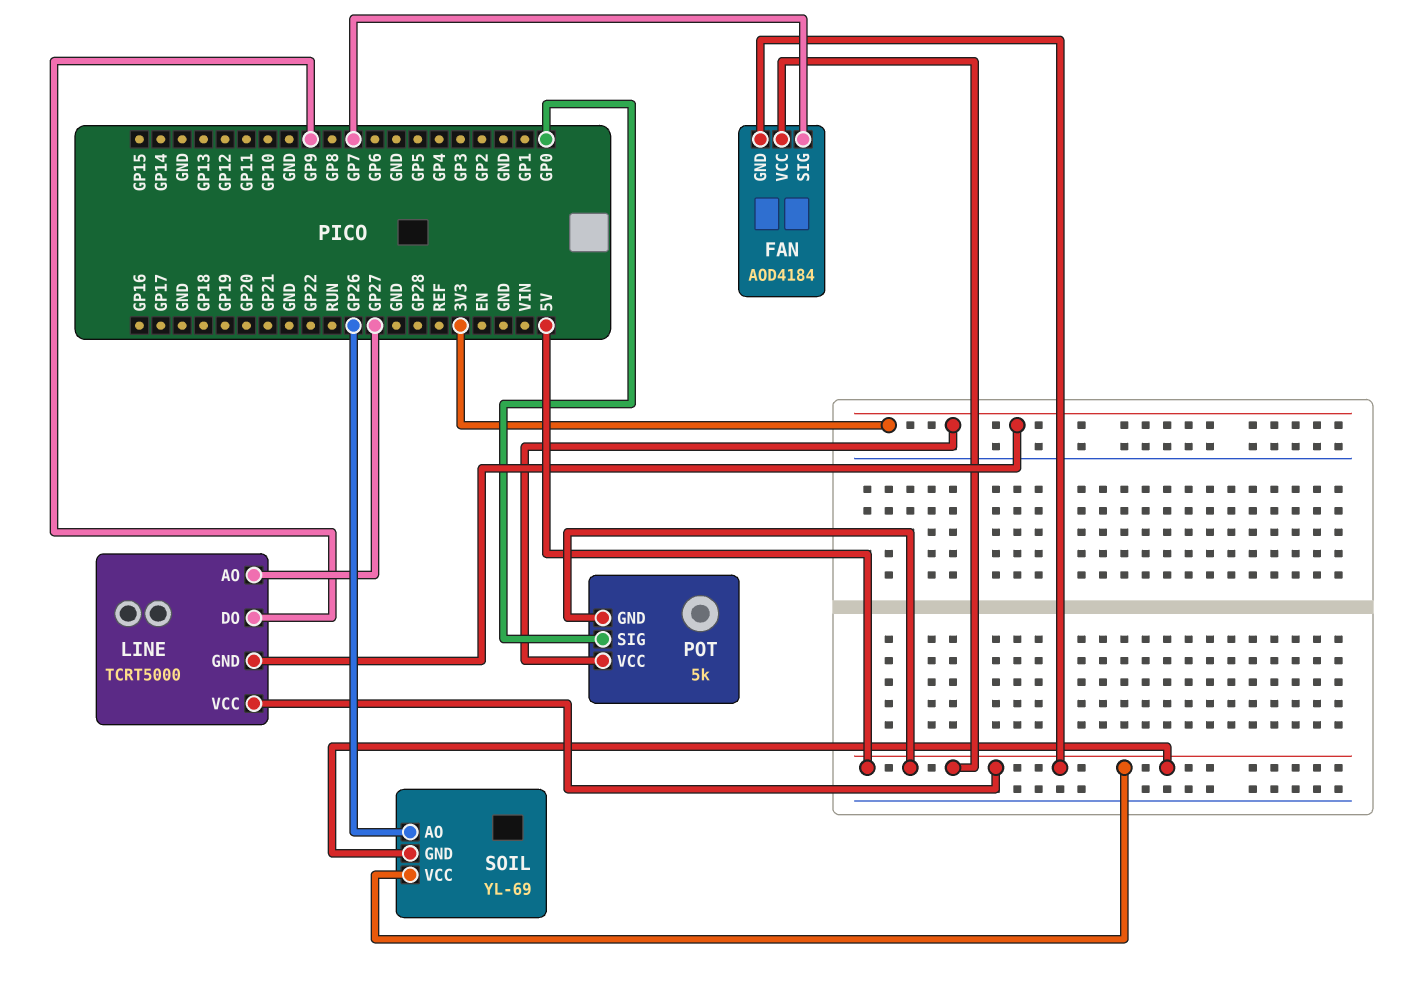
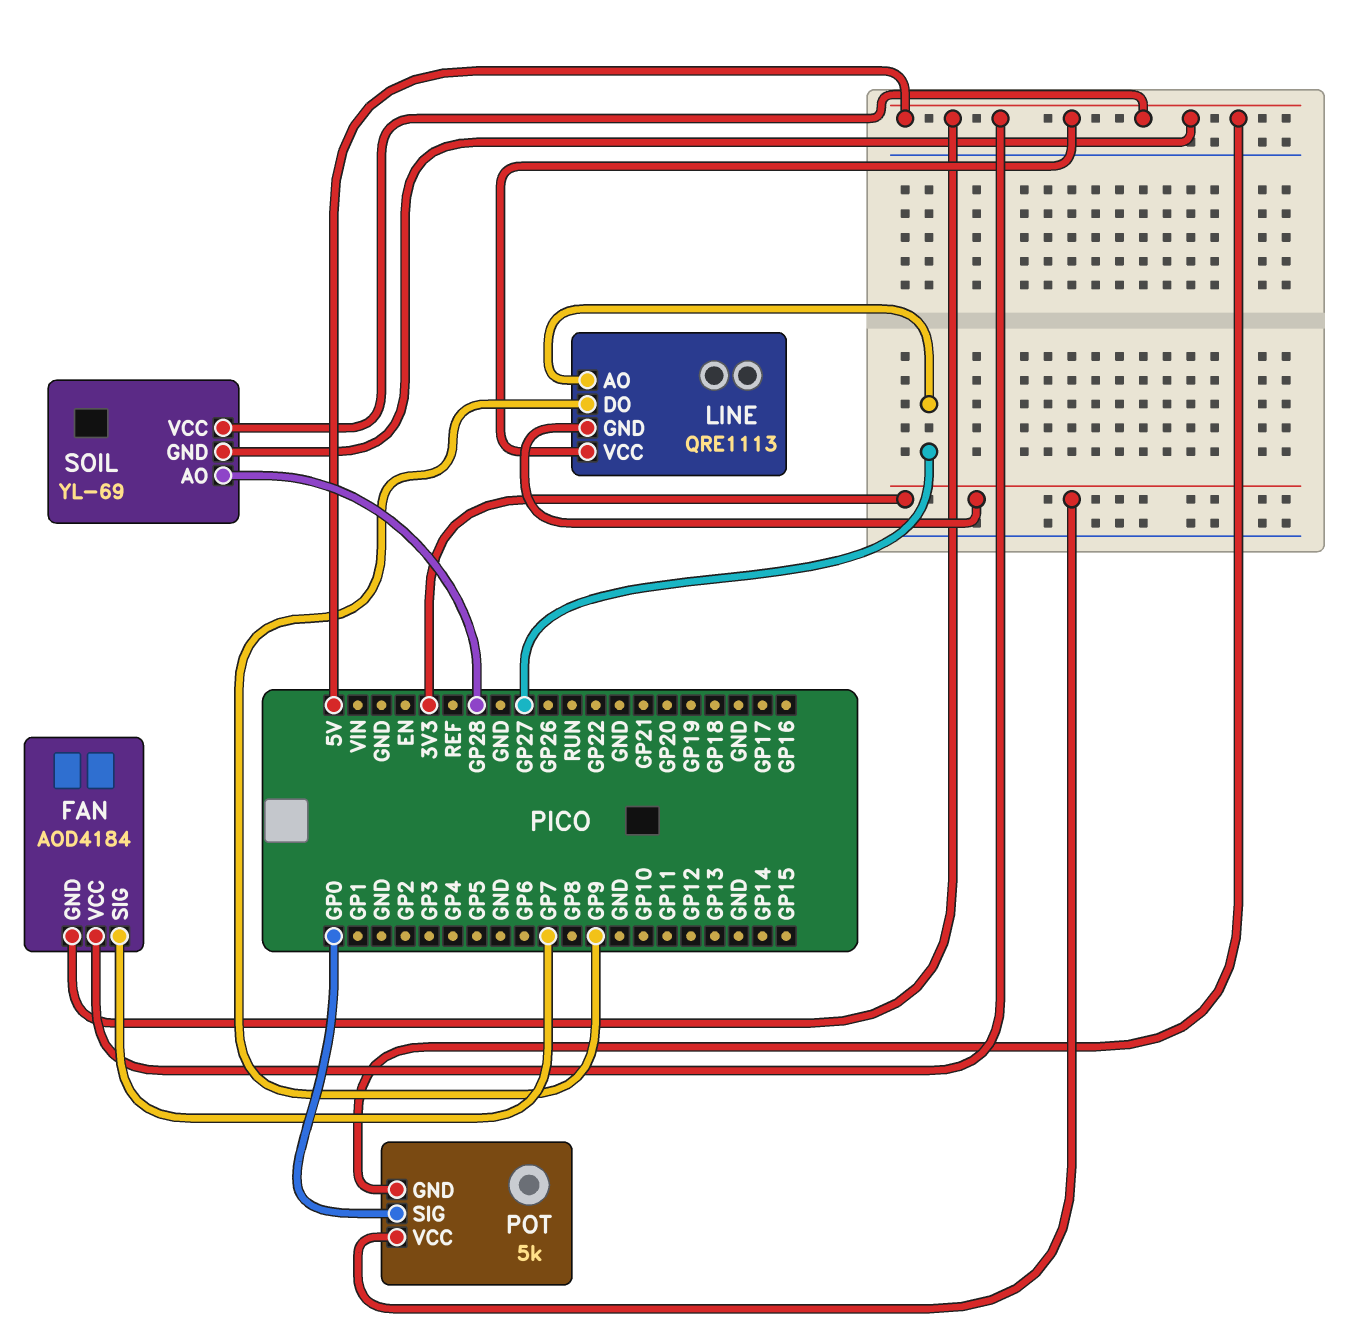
LINE: TCRT5000 -> QRE1113
SOIL pin AO: GP26 -> GP28

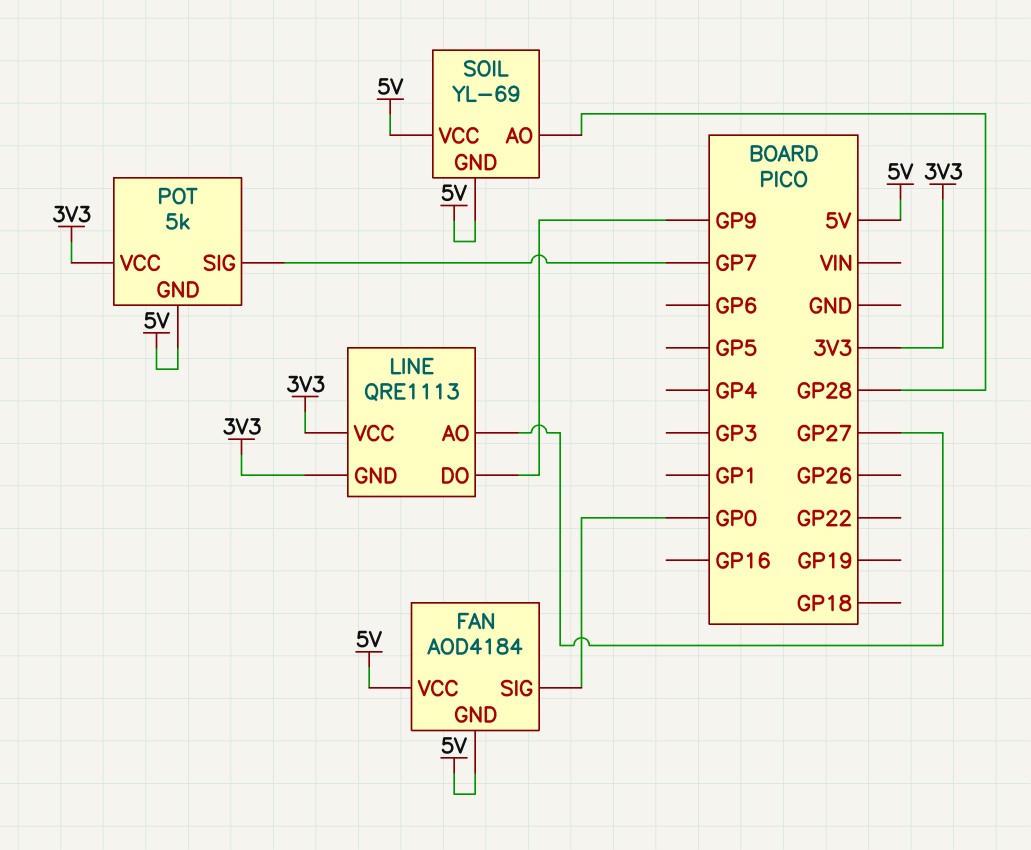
FAN pin SIG: GP7 -> GP0
LINE pin VCC: 5V -> 3V3
POT pin SIG: GP0 -> GP7

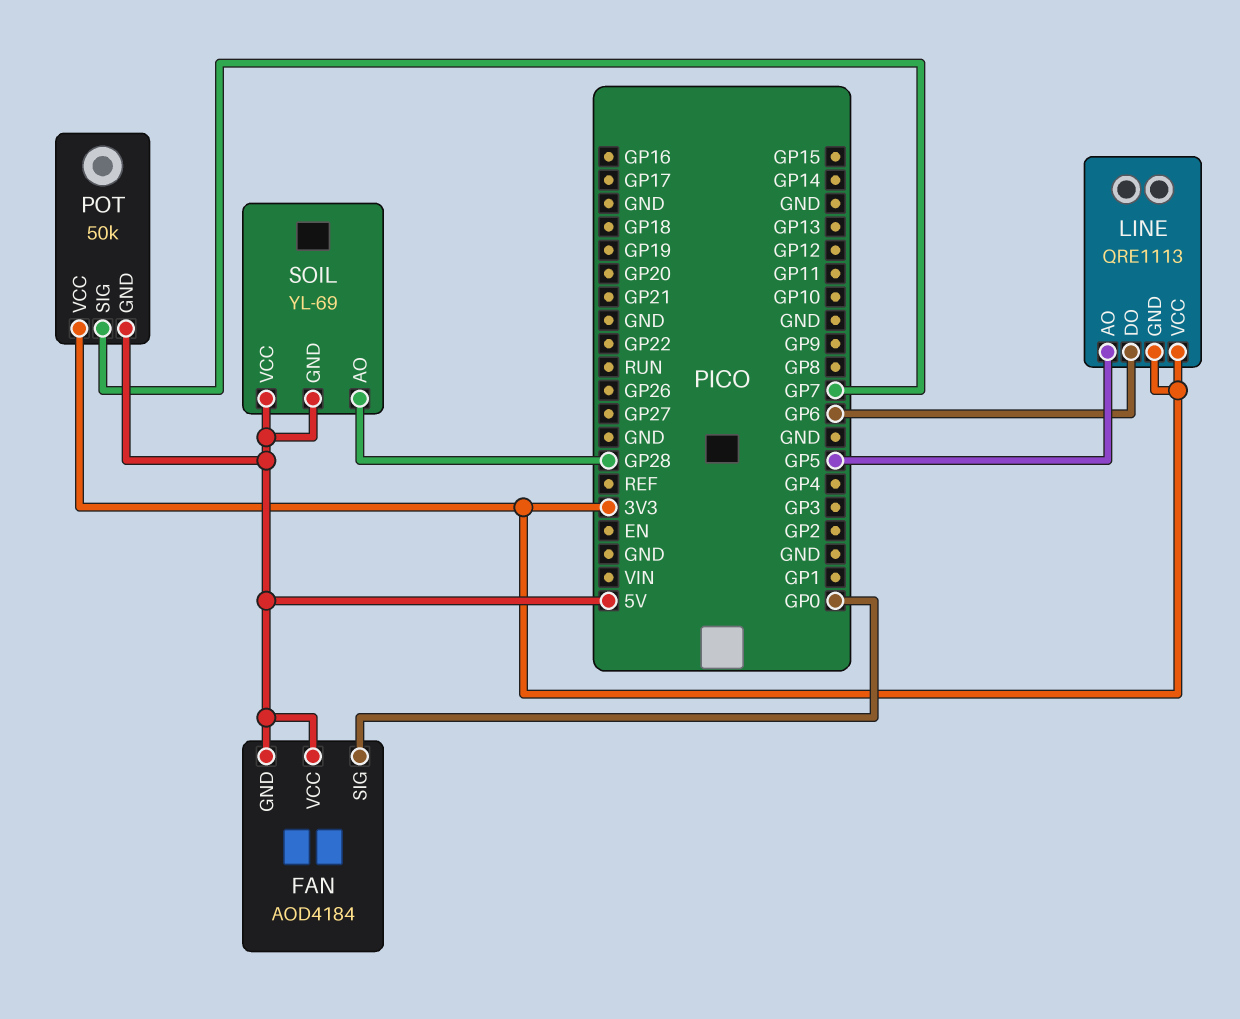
LINE pin AO: GP27 -> GP5
LINE pin DO: GP9 -> GP6
POT: 5k -> 50k

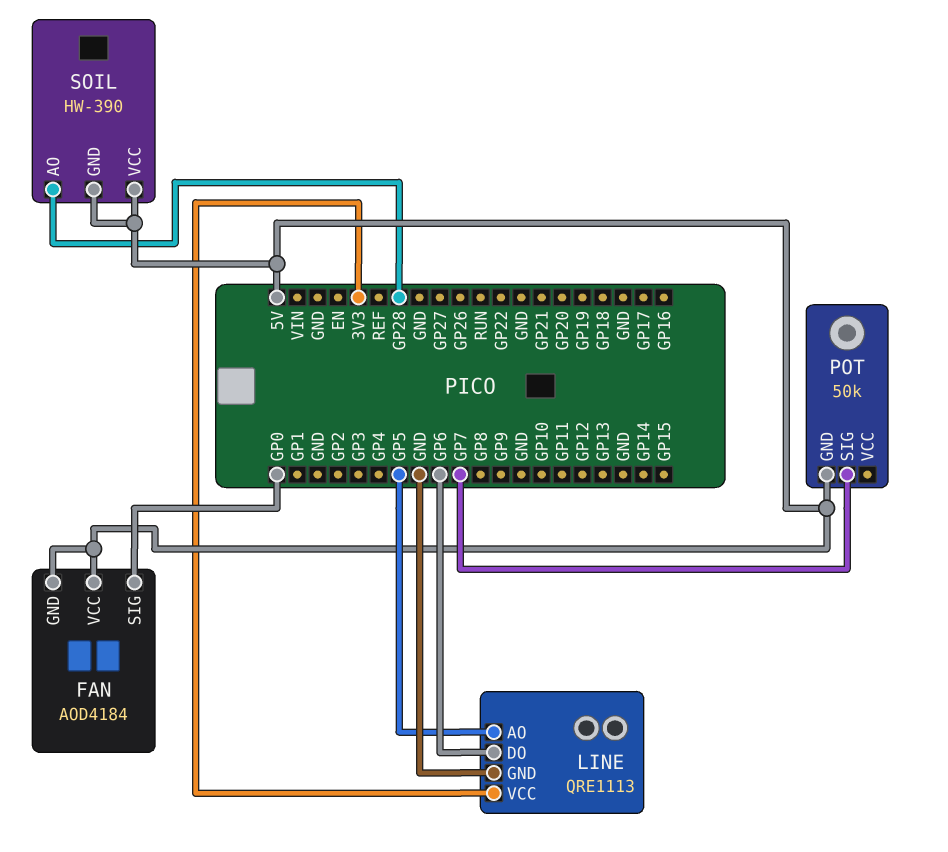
LINE pin GND: 3V3 -> GND
POT pin VCC: 3V3 -> none
SOIL: YL-69 -> HW-390

